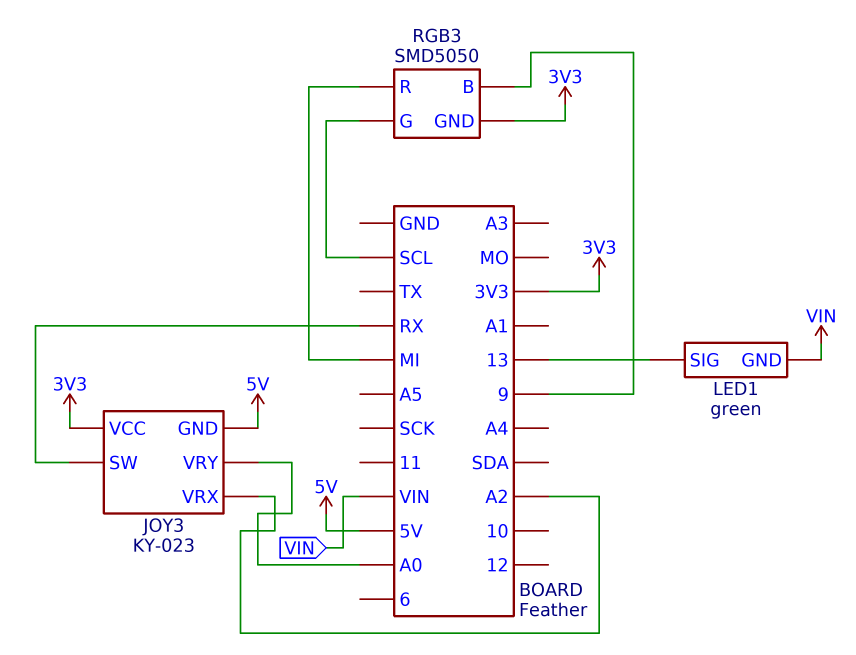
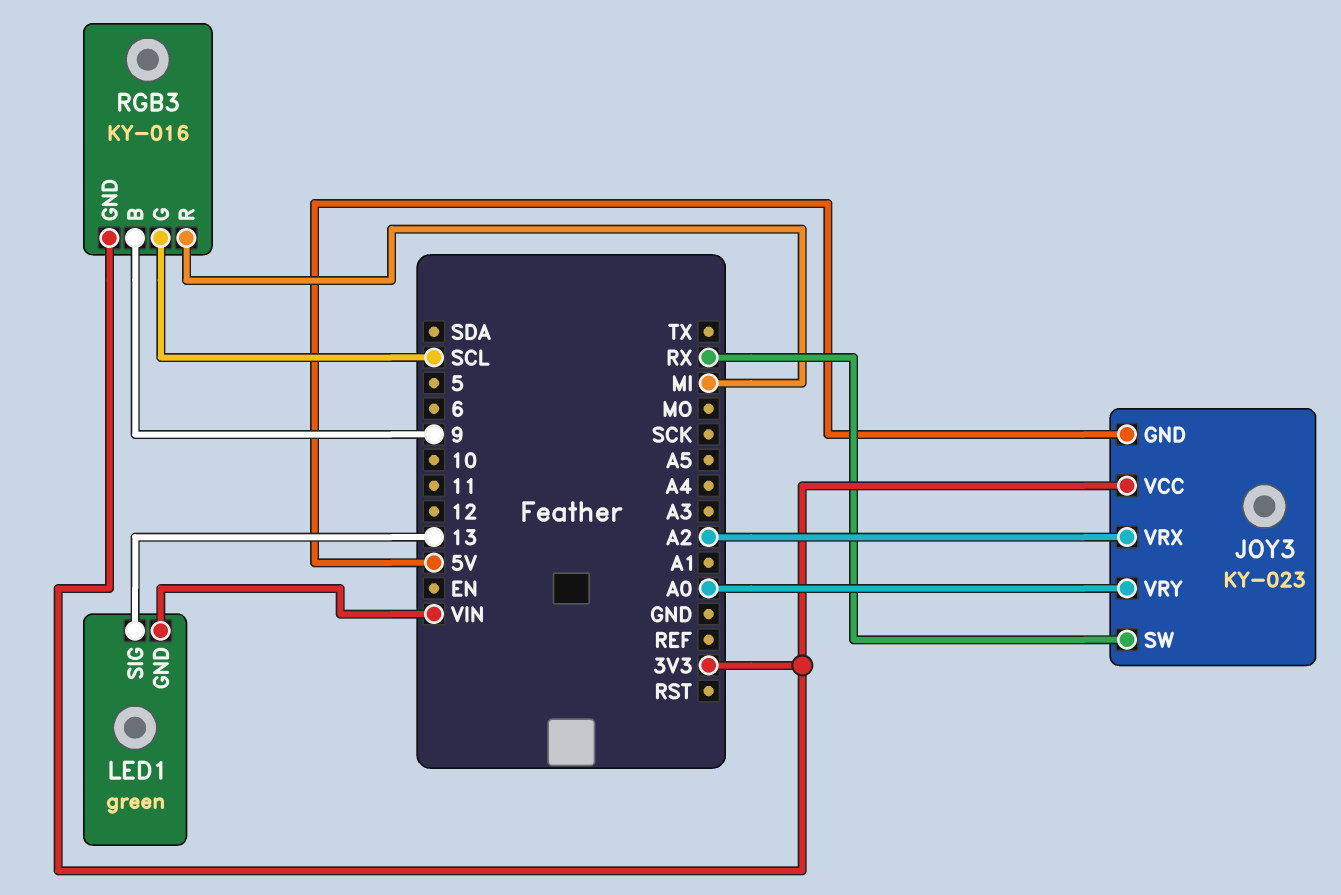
RGB3: SMD5050 -> KY-016

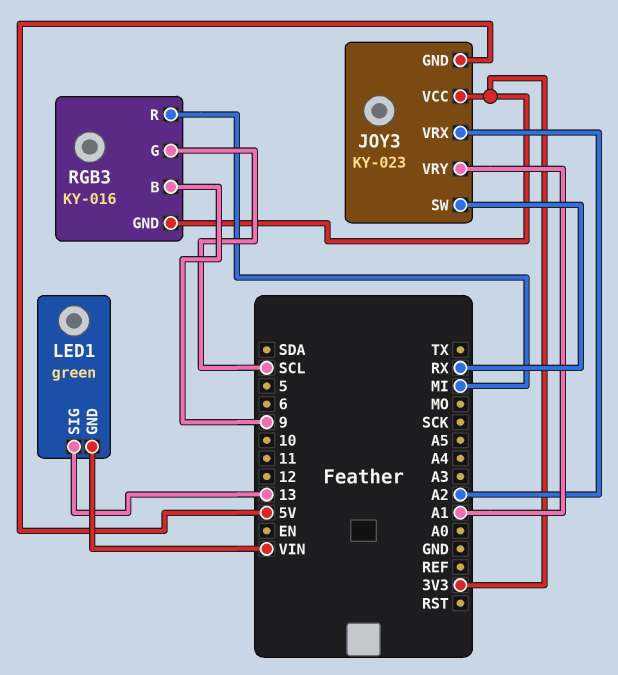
JOY3 pin VRY: A0 -> A1

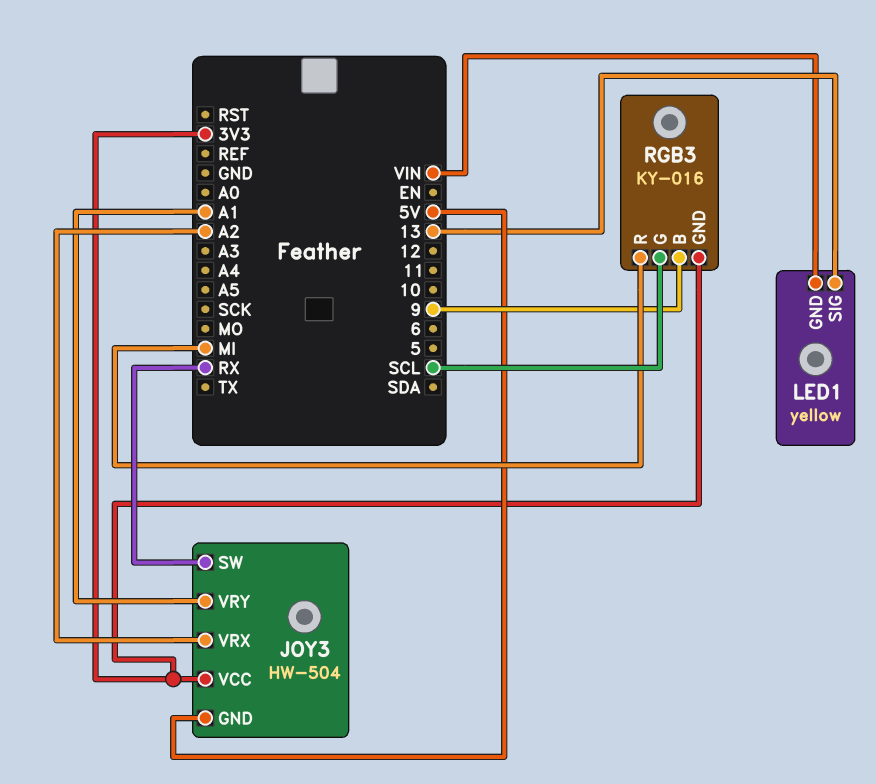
JOY3: KY-023 -> HW-504
LED1: green -> yellow

